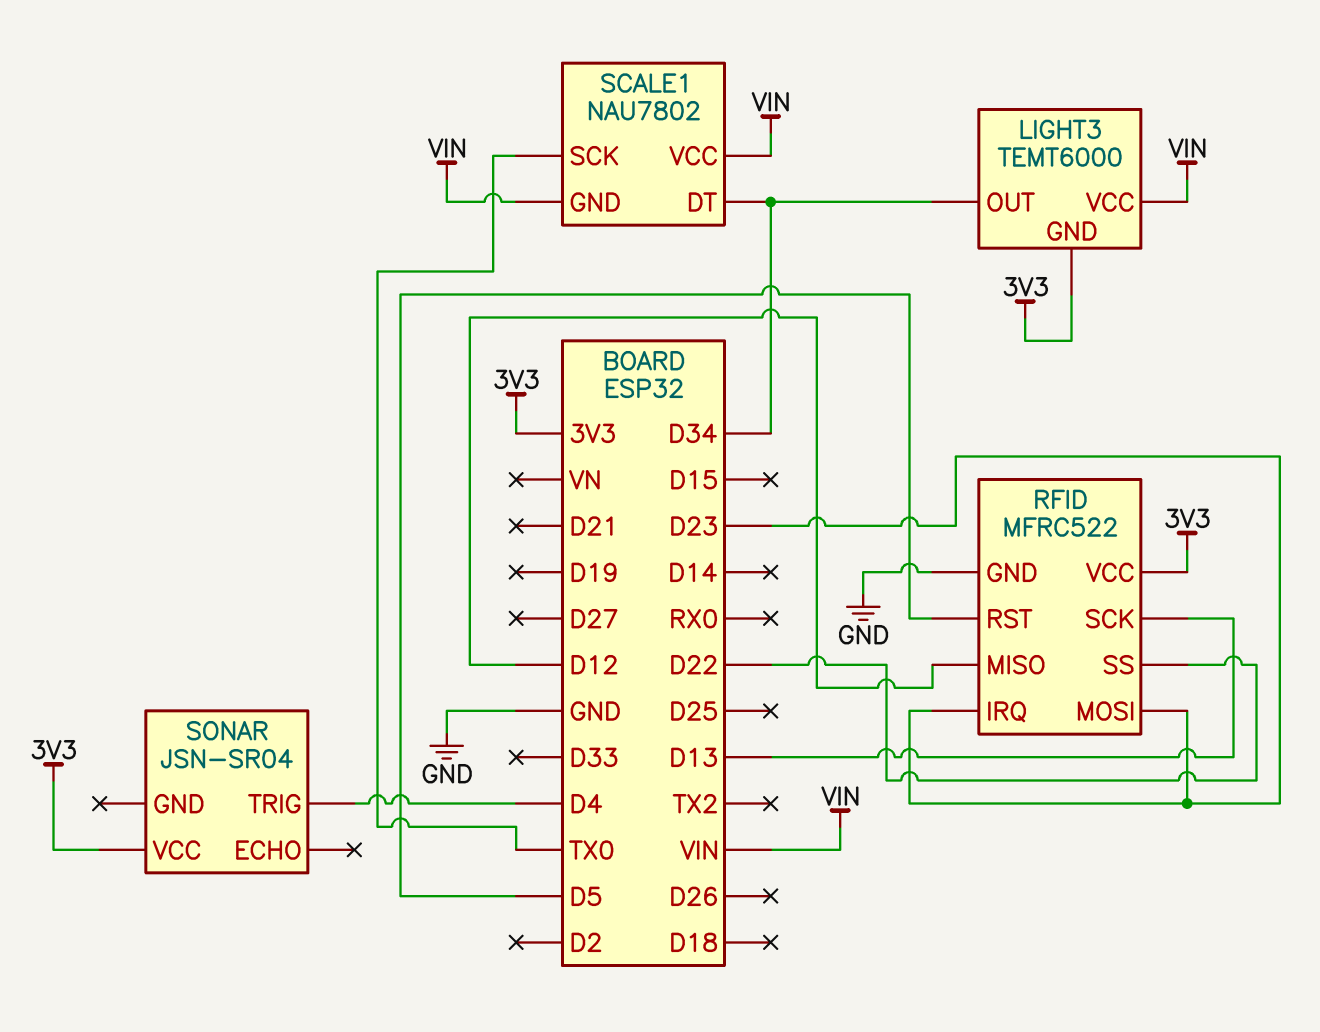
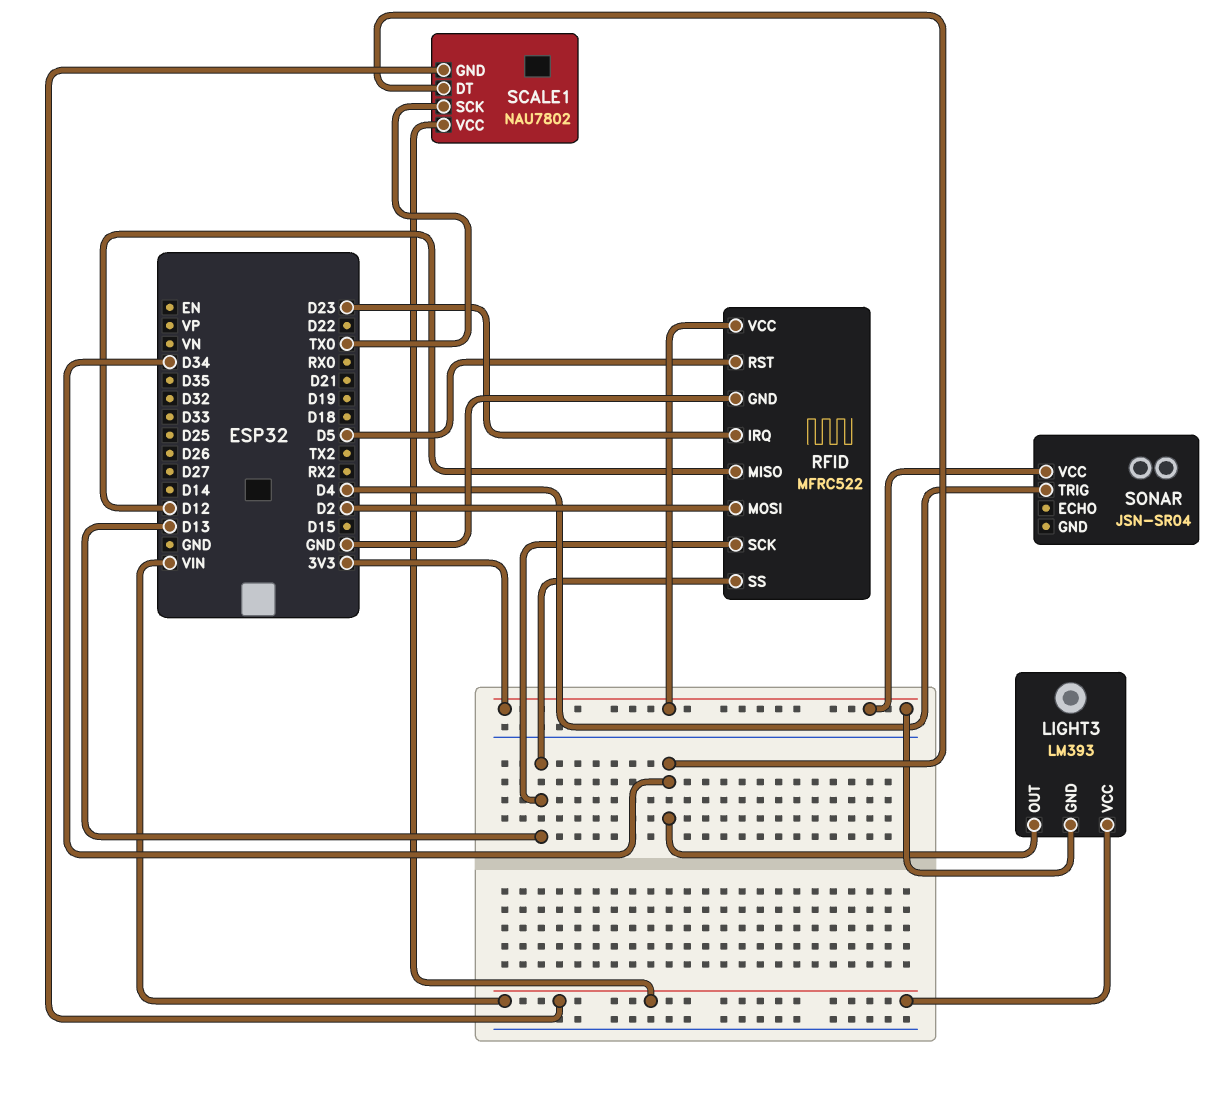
LIGHT3: TEMT6000 -> LM393
RFID pin MOSI: D23 -> D2
RFID pin SS: D22 -> D13

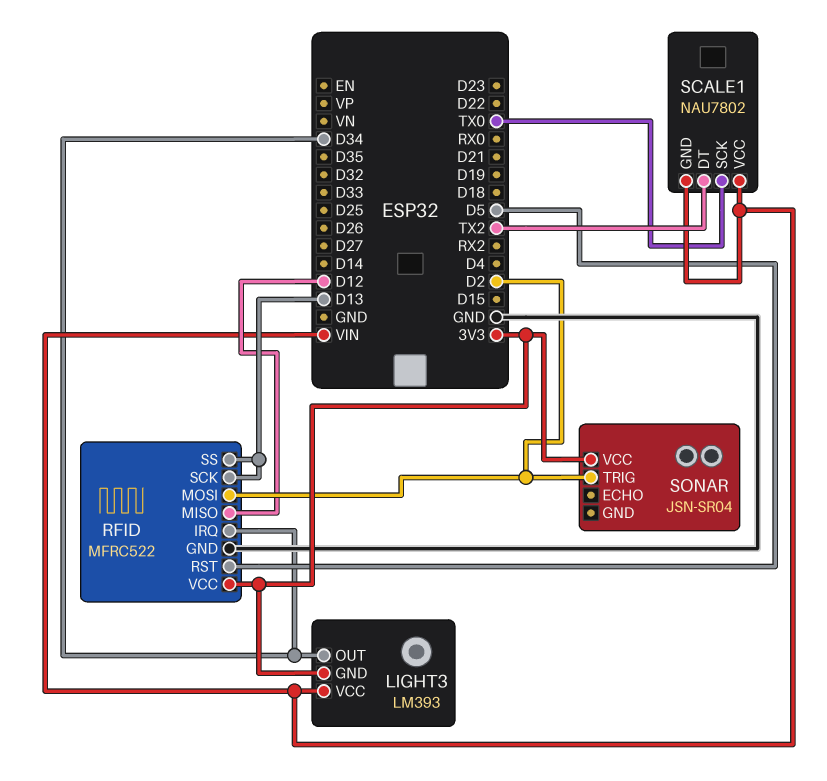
RFID pin IRQ: D23 -> D34
SCALE1 pin DT: D34 -> TX2
SONAR pin TRIG: D4 -> D2

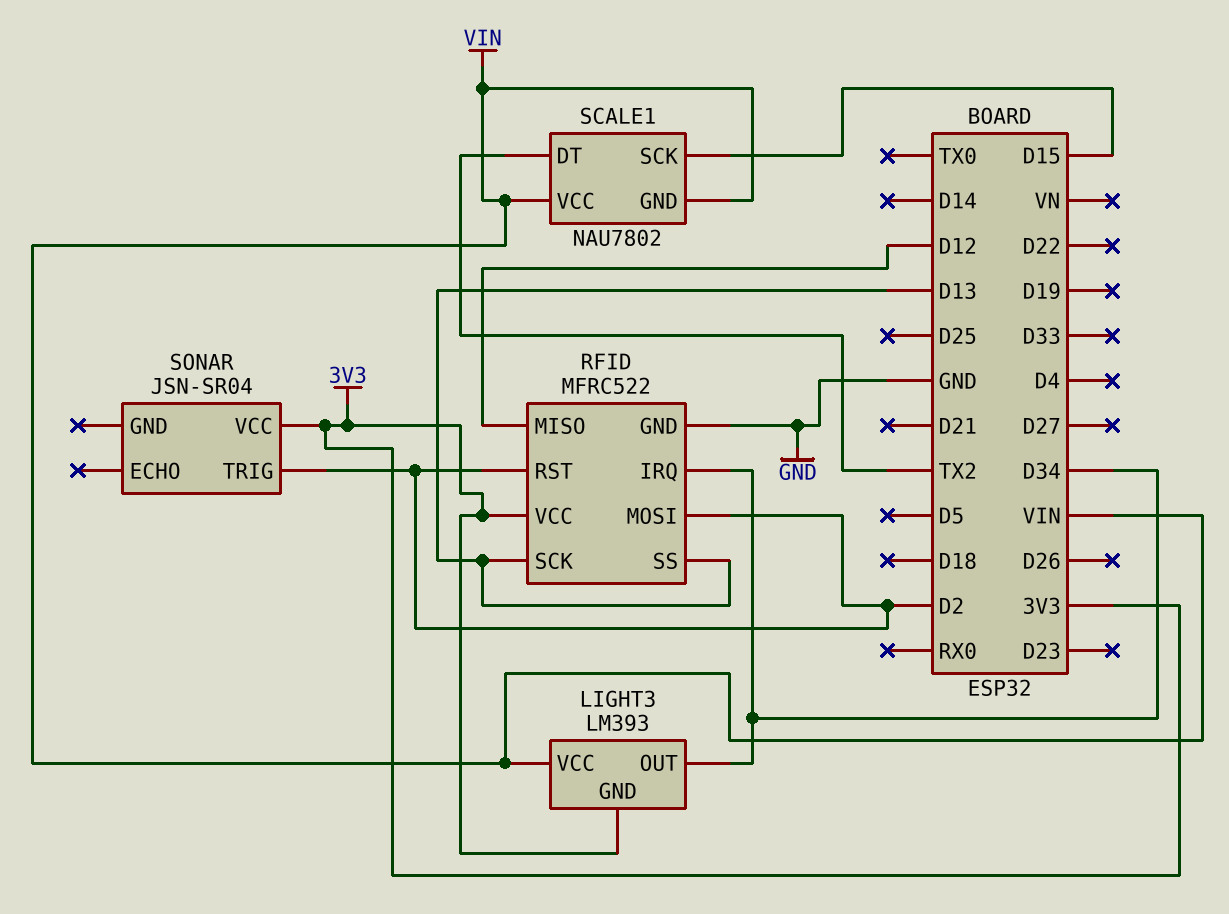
RFID pin RST: D5 -> D2
SCALE1 pin SCK: TX0 -> D15

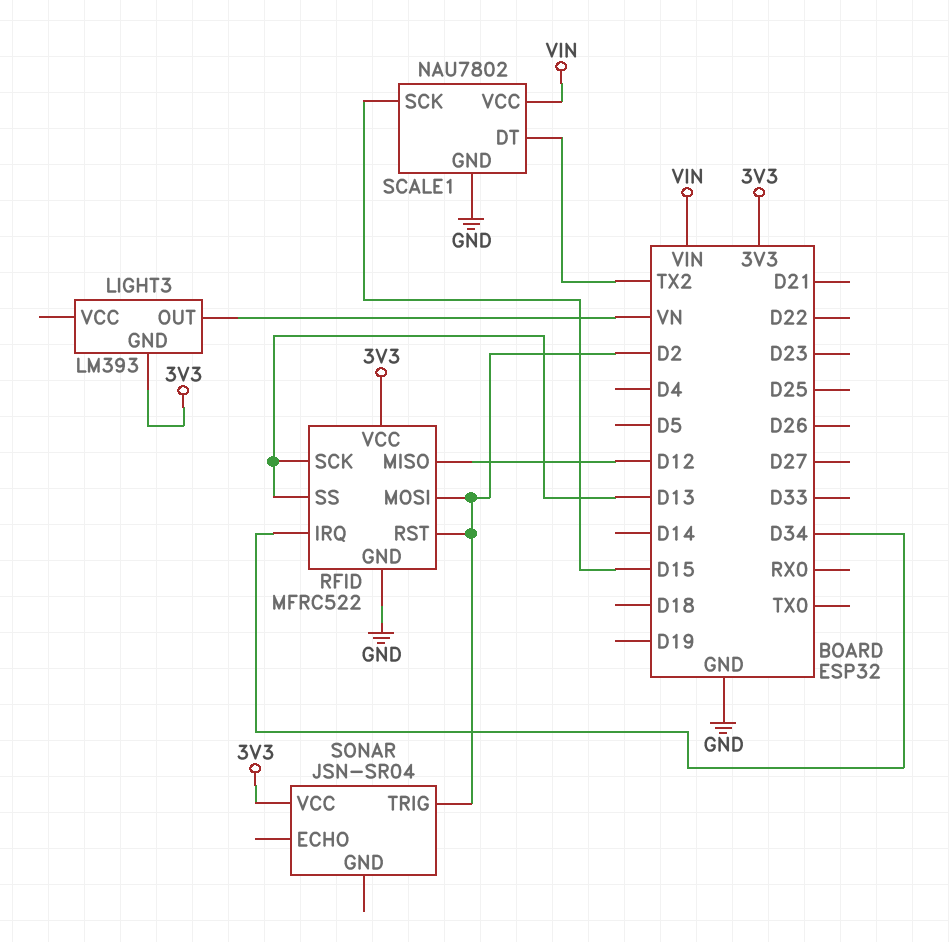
LIGHT3 pin OUT: D34 -> VN
LIGHT3 pin VCC: VIN -> none
SCALE1 pin GND: VIN -> GND

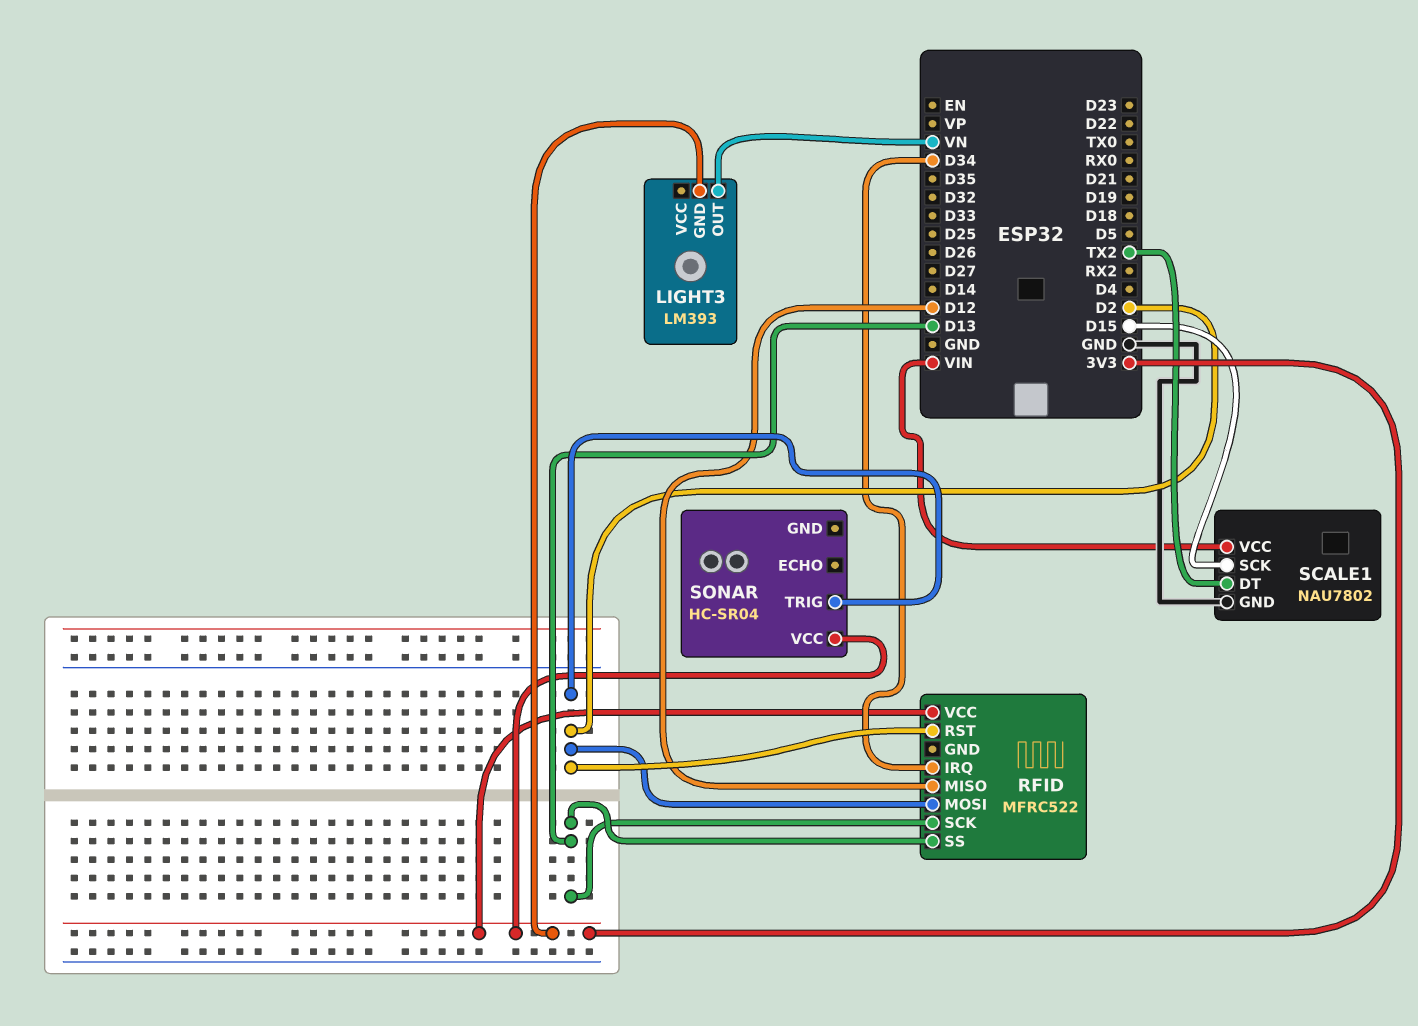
RFID pin GND: GND -> none
SONAR: JSN-SR04 -> HC-SR04

